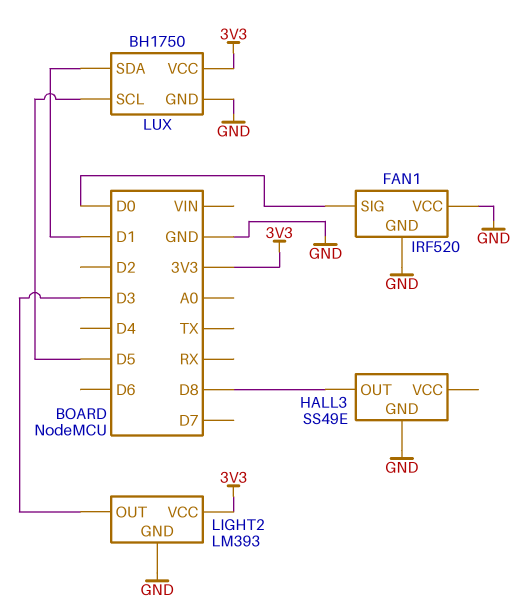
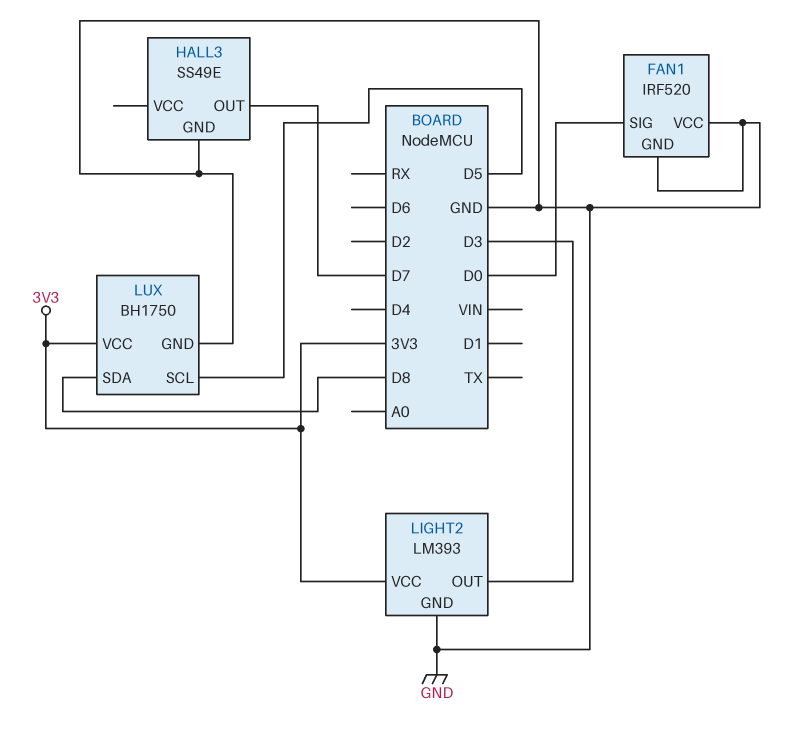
HALL3 pin OUT: D8 -> D7
LUX pin SDA: D1 -> D8

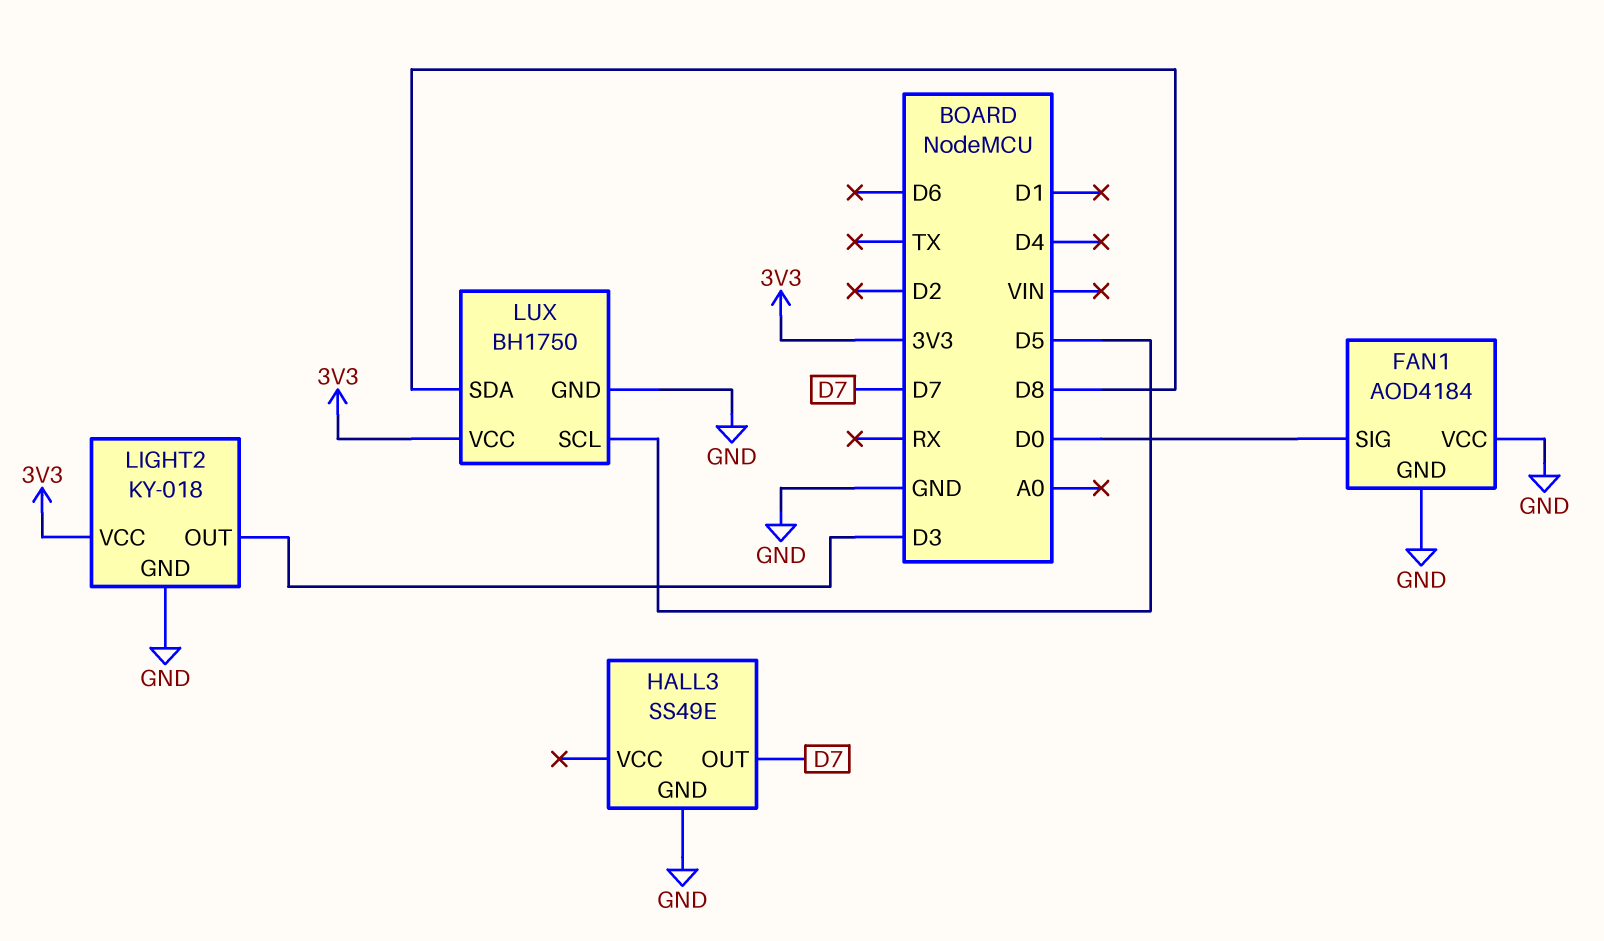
FAN1: IRF520 -> AOD4184
LIGHT2: LM393 -> KY-018

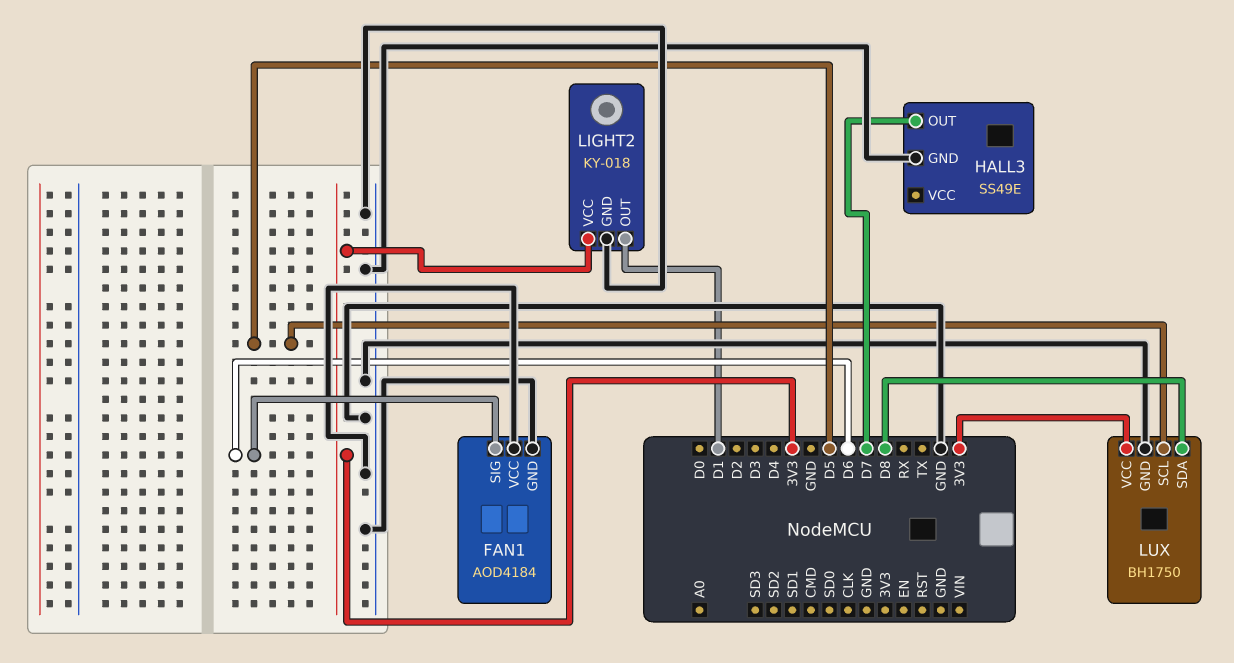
FAN1 pin SIG: D0 -> D6
LIGHT2 pin OUT: D3 -> D1

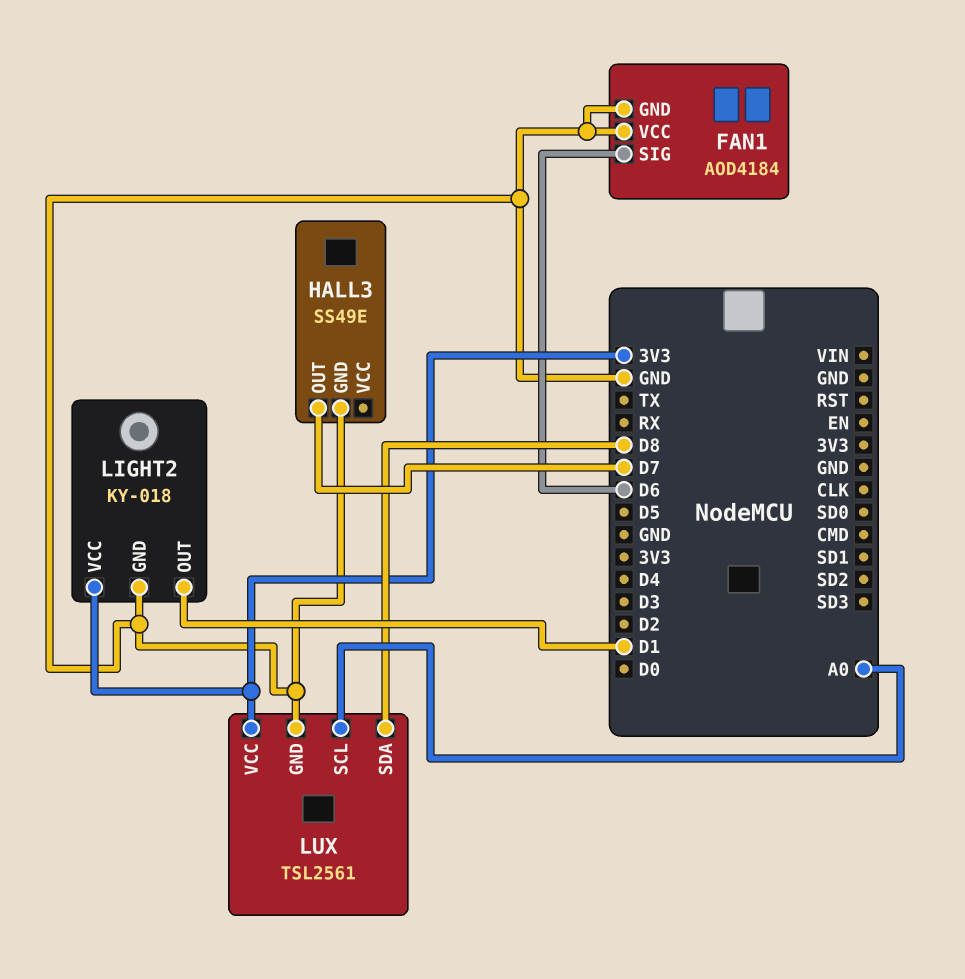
LUX: BH1750 -> TSL2561
LUX pin SCL: D5 -> A0

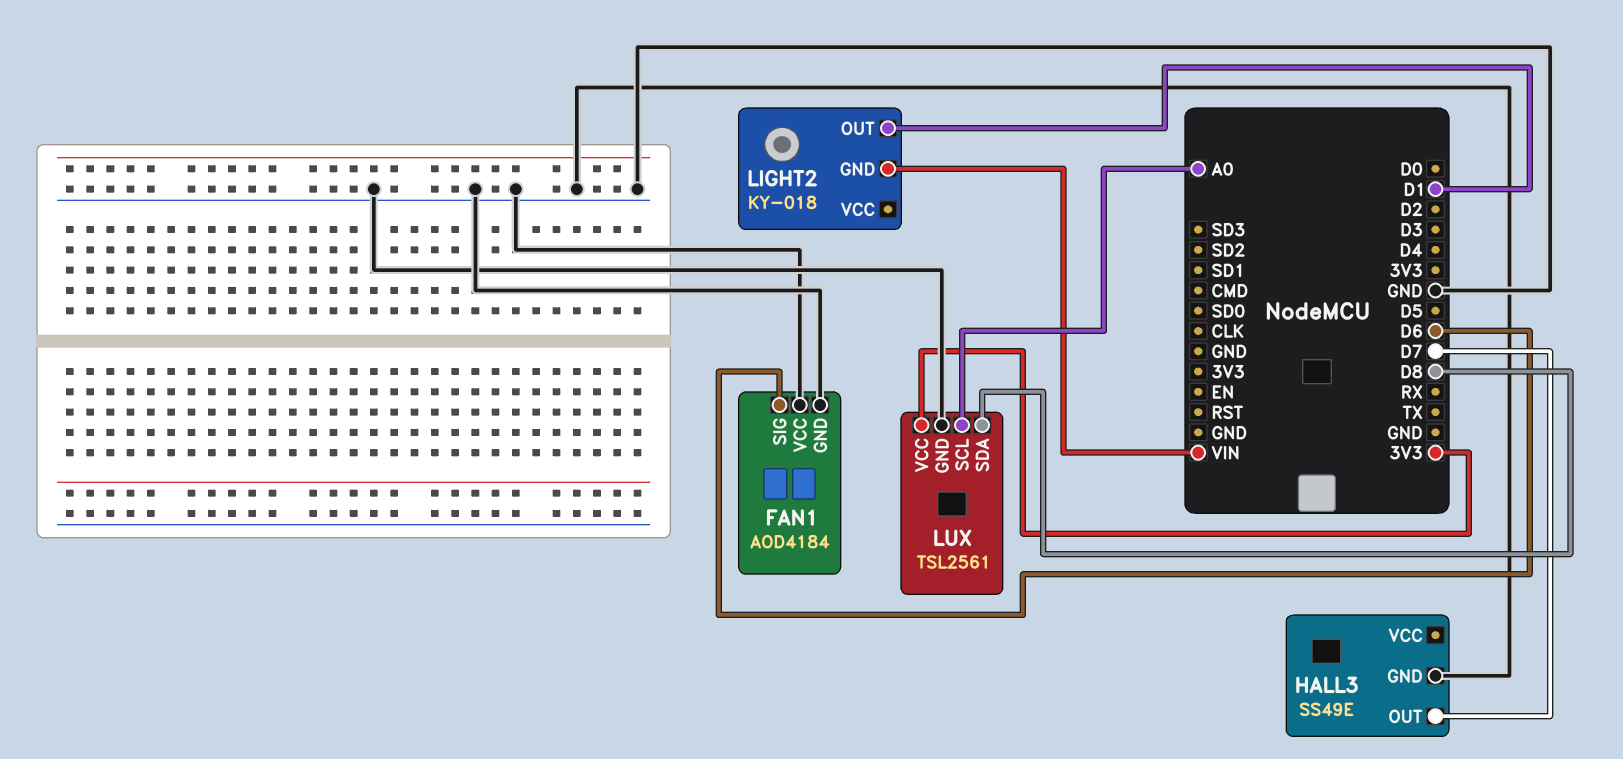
LIGHT2 pin GND: GND -> VIN
LIGHT2 pin VCC: 3V3 -> none

